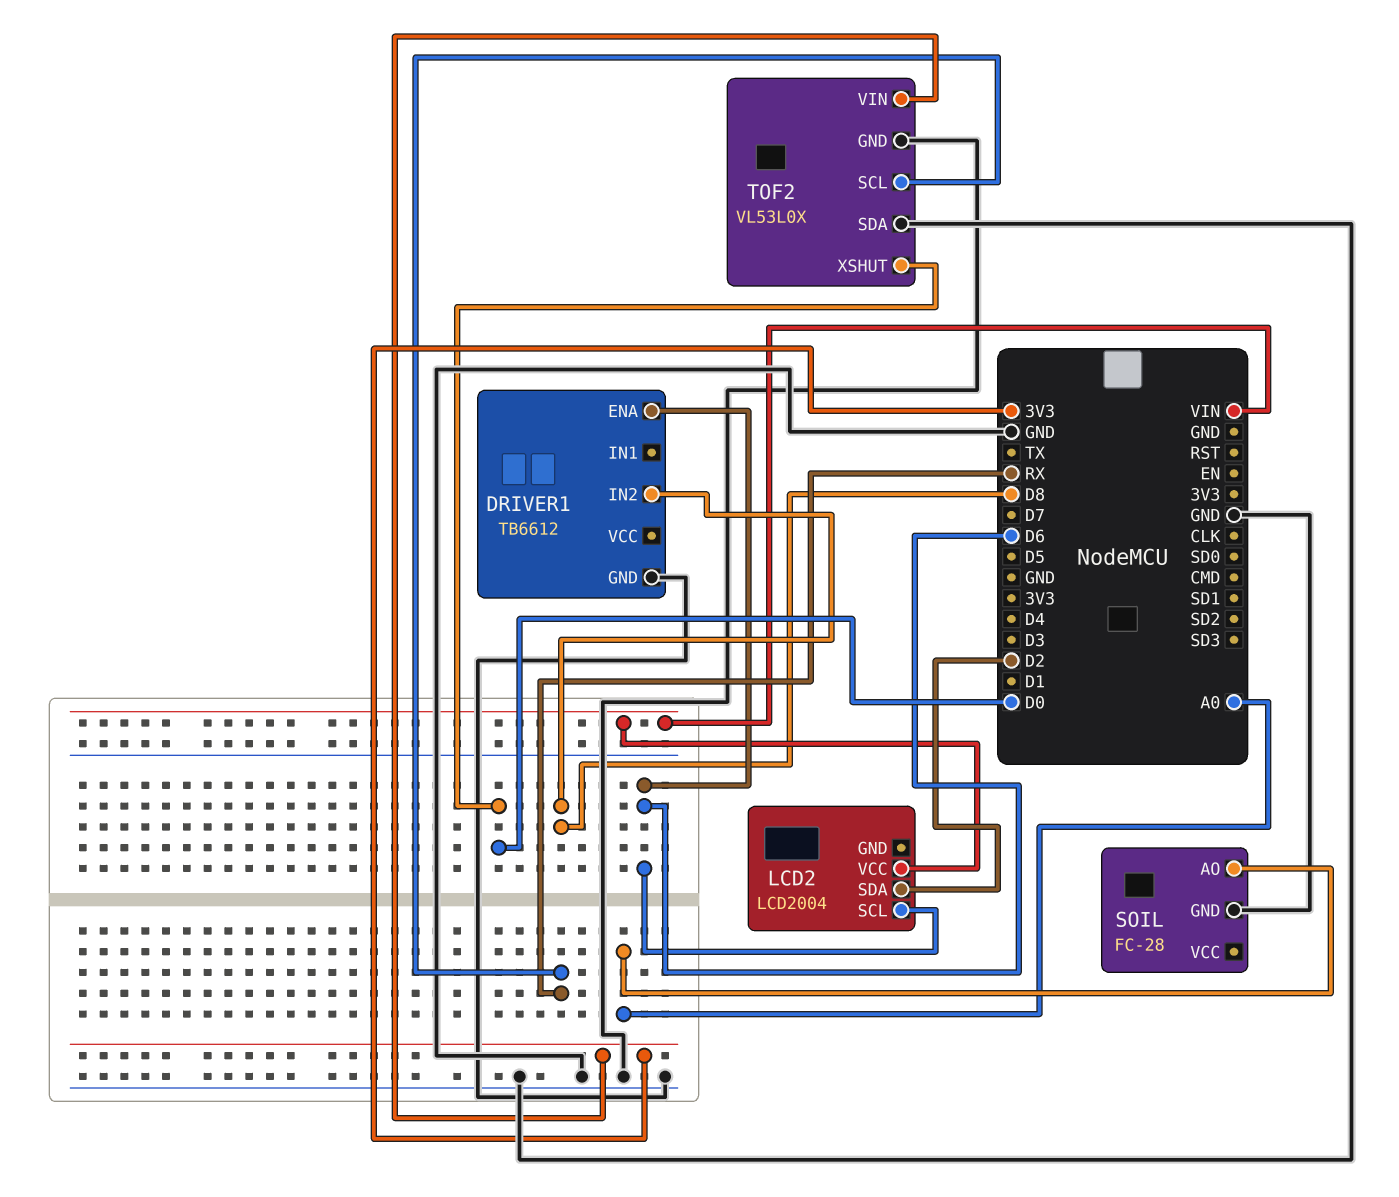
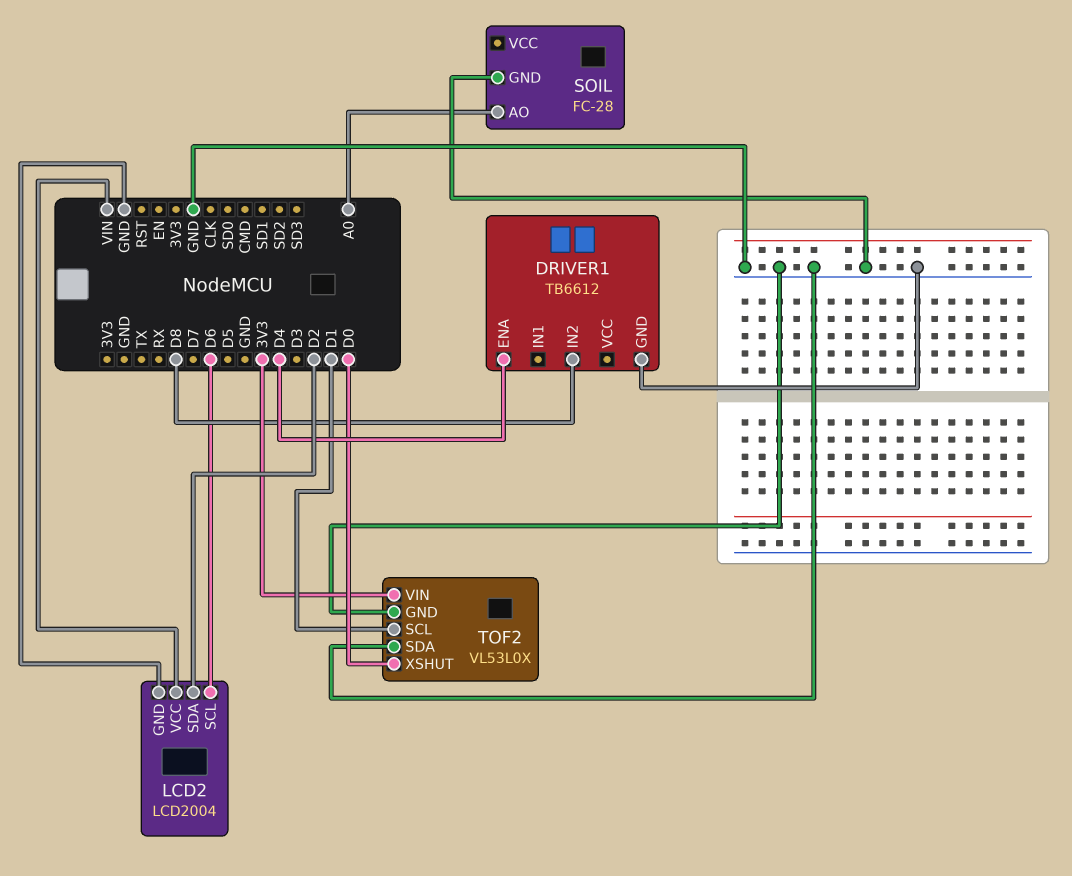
DRIVER1 pin ENA: D6 -> D4
LCD2 pin GND: none -> GND
TOF2 pin SCL: RX -> D1

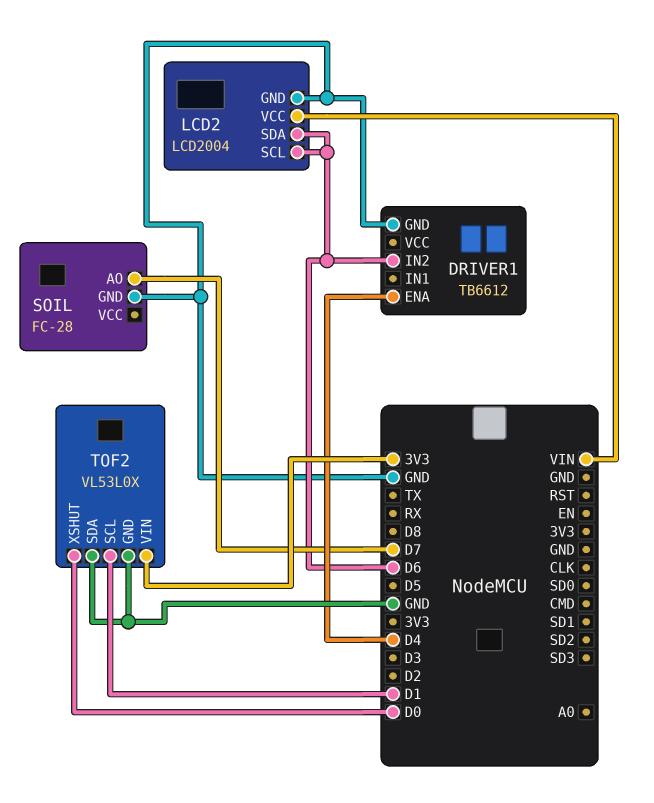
DRIVER1 pin IN2: D8 -> D6
LCD2 pin SDA: D2 -> D6
SOIL pin AO: A0 -> D7

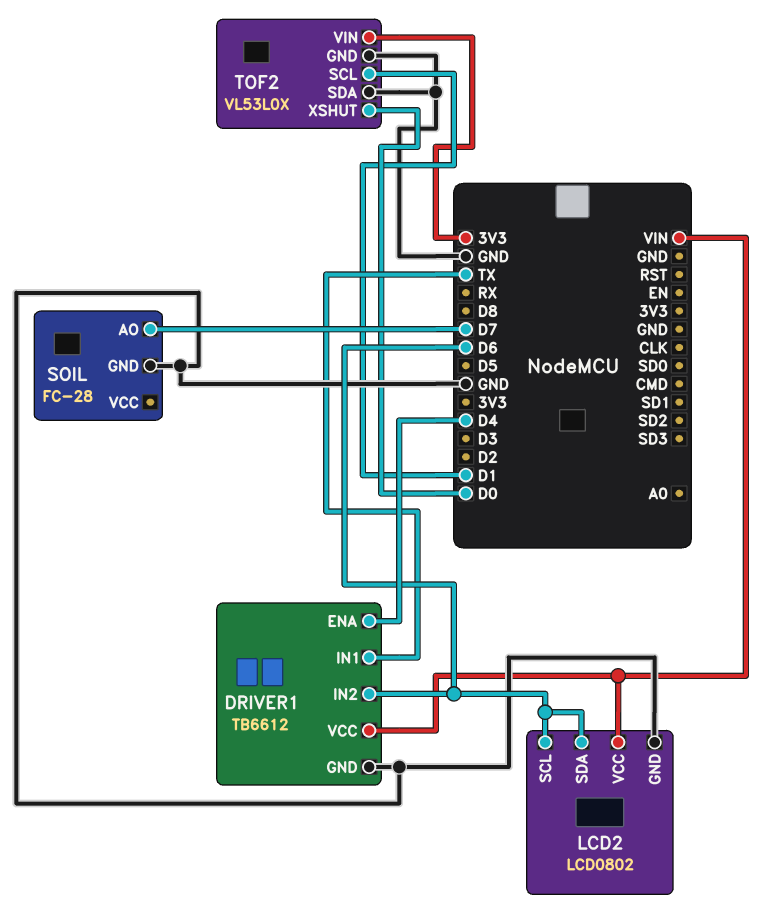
DRIVER1 pin IN1: none -> TX
DRIVER1 pin VCC: none -> VIN
LCD2: LCD2004 -> LCD0802

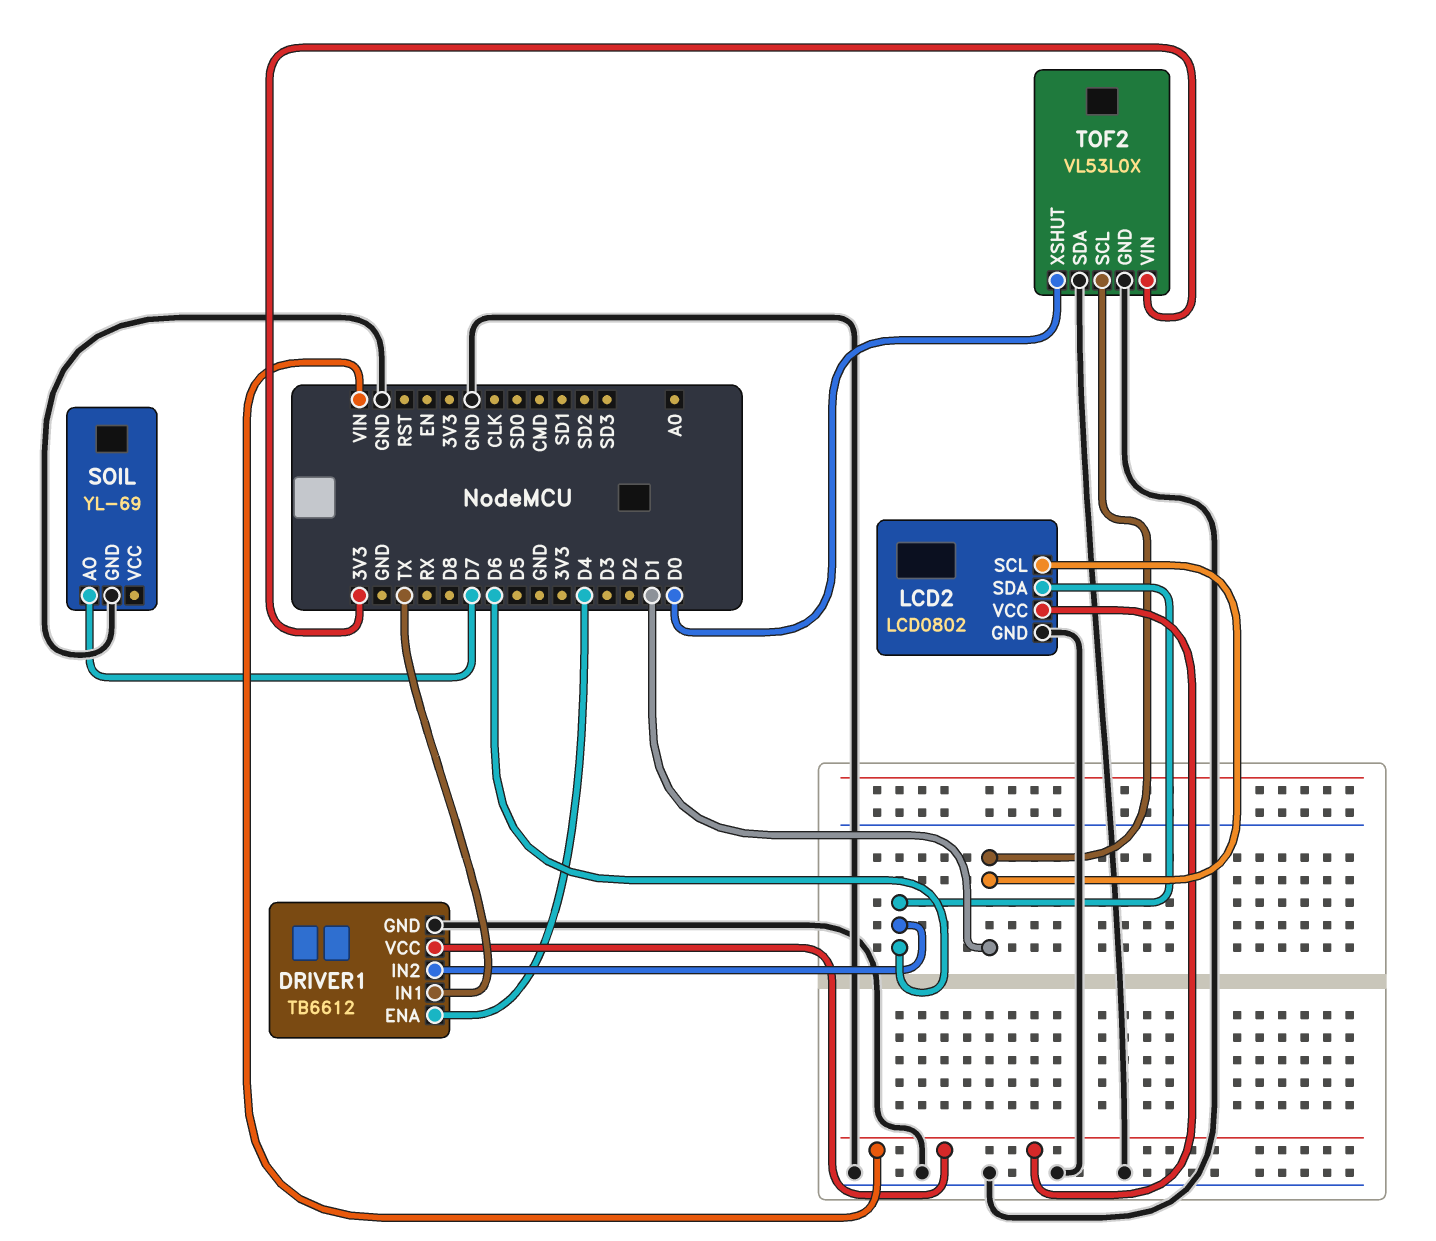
LCD2 pin SCL: D6 -> D1
SOIL: FC-28 -> YL-69

